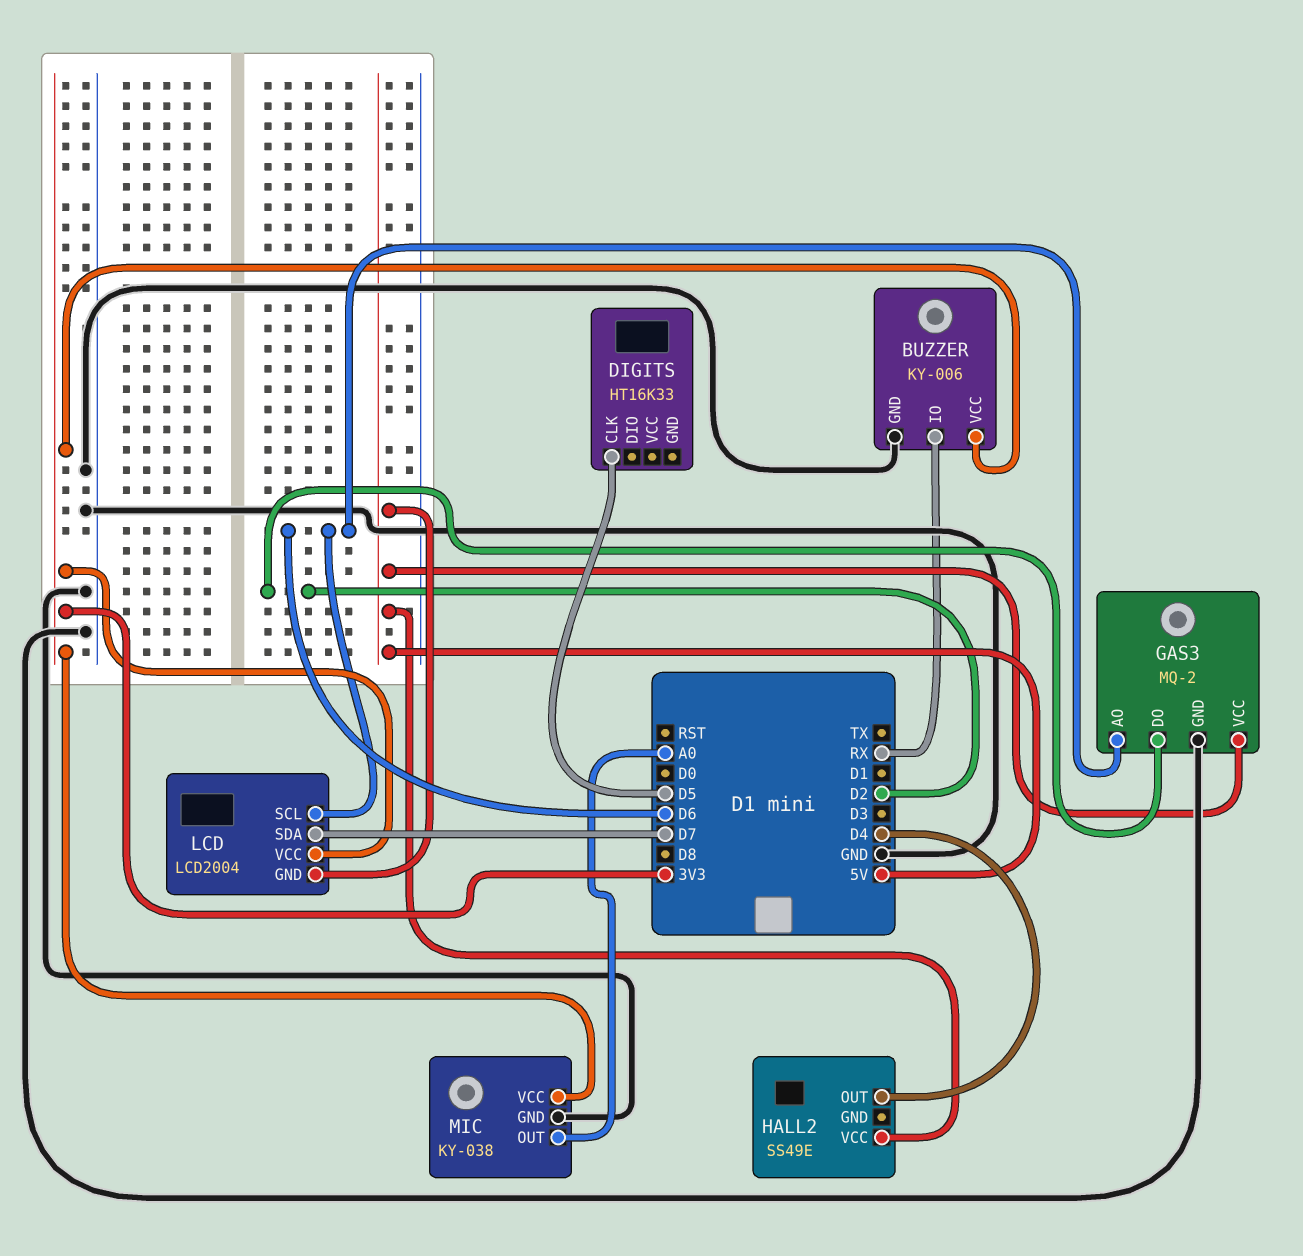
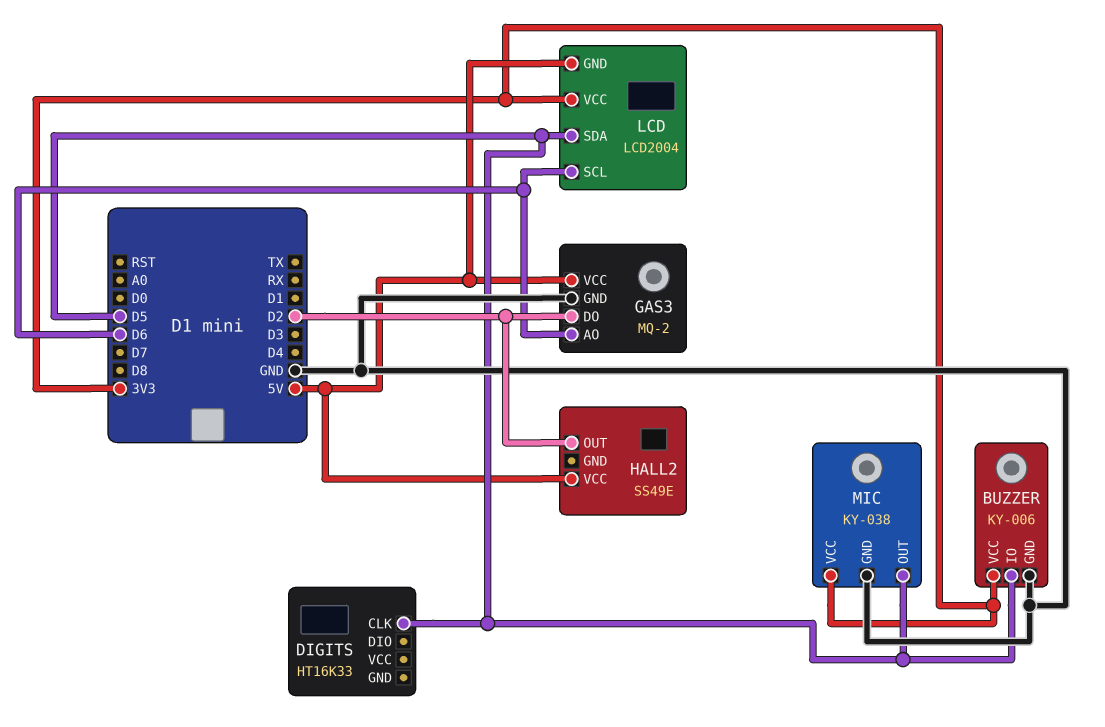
BUZZER pin IO: RX -> D5
HALL2 pin OUT: D4 -> D2
LCD pin SDA: D7 -> D5
MIC pin OUT: A0 -> D5

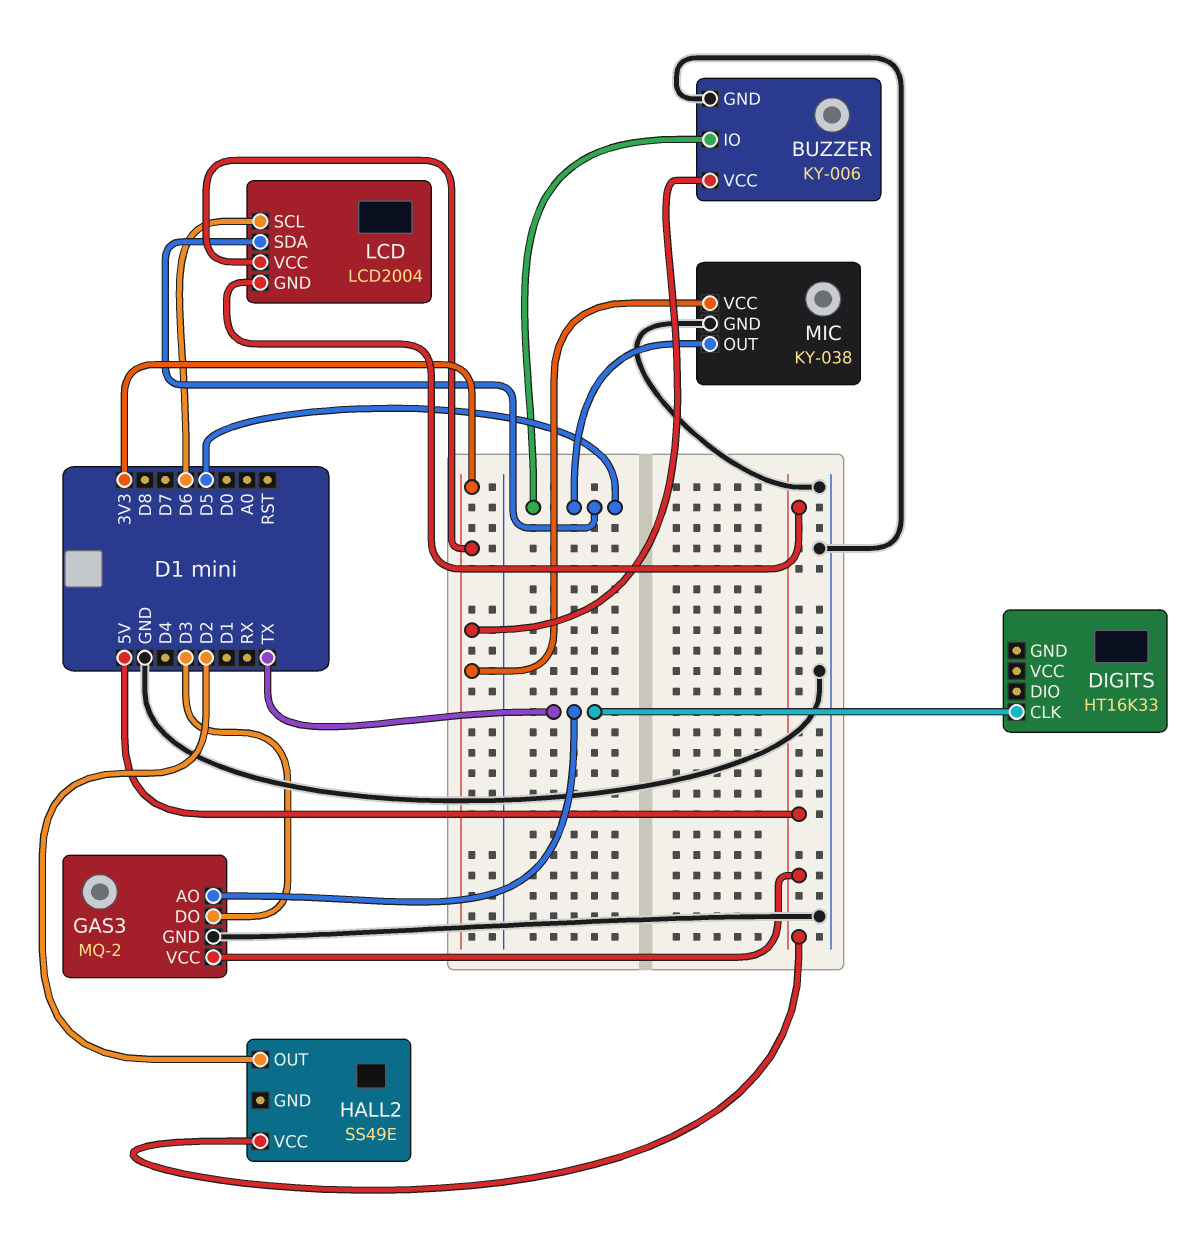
DIGITS pin CLK: D5 -> TX
GAS3 pin AO: D6 -> TX
GAS3 pin DO: D2 -> D3

